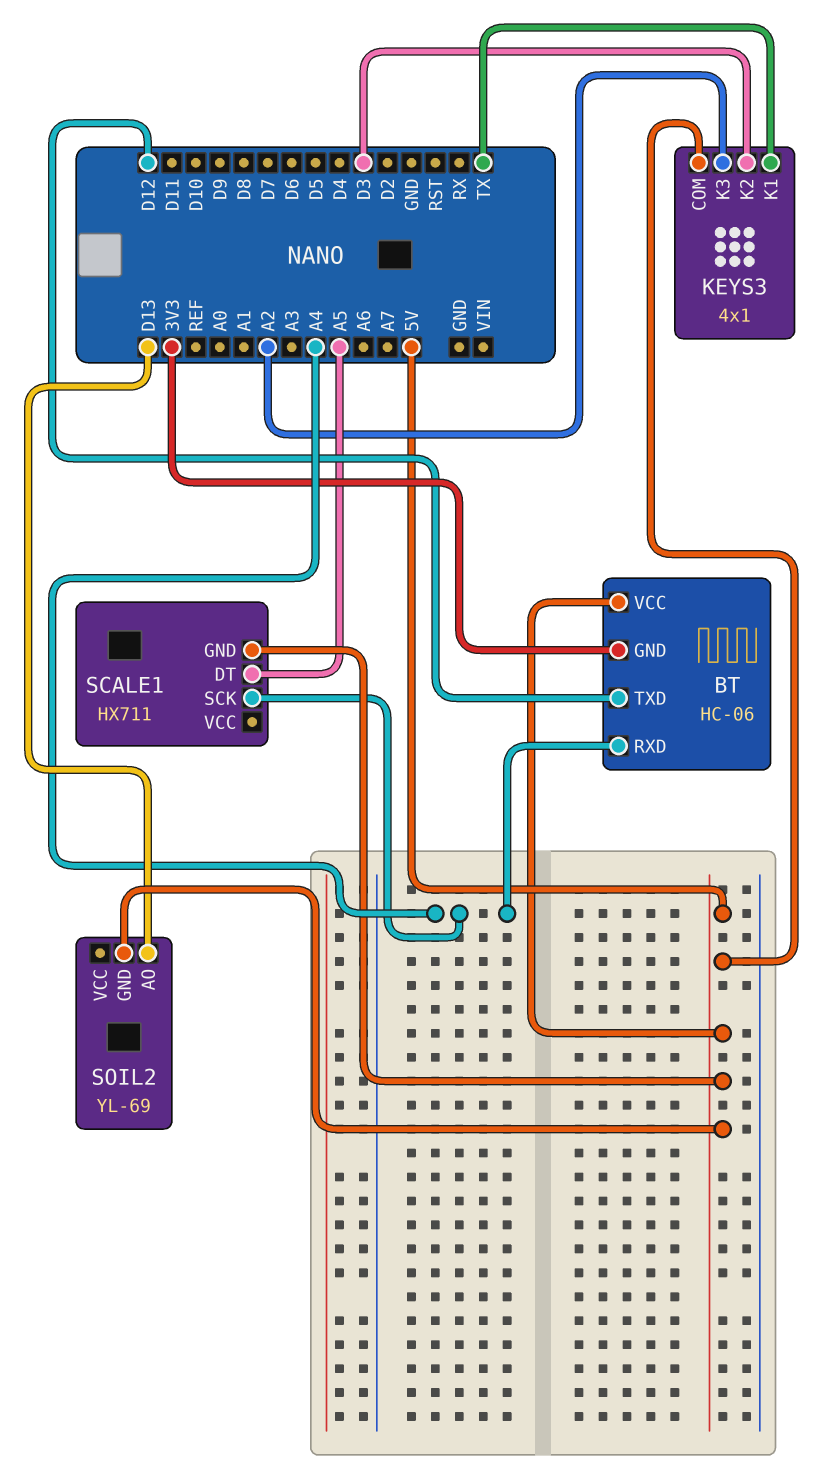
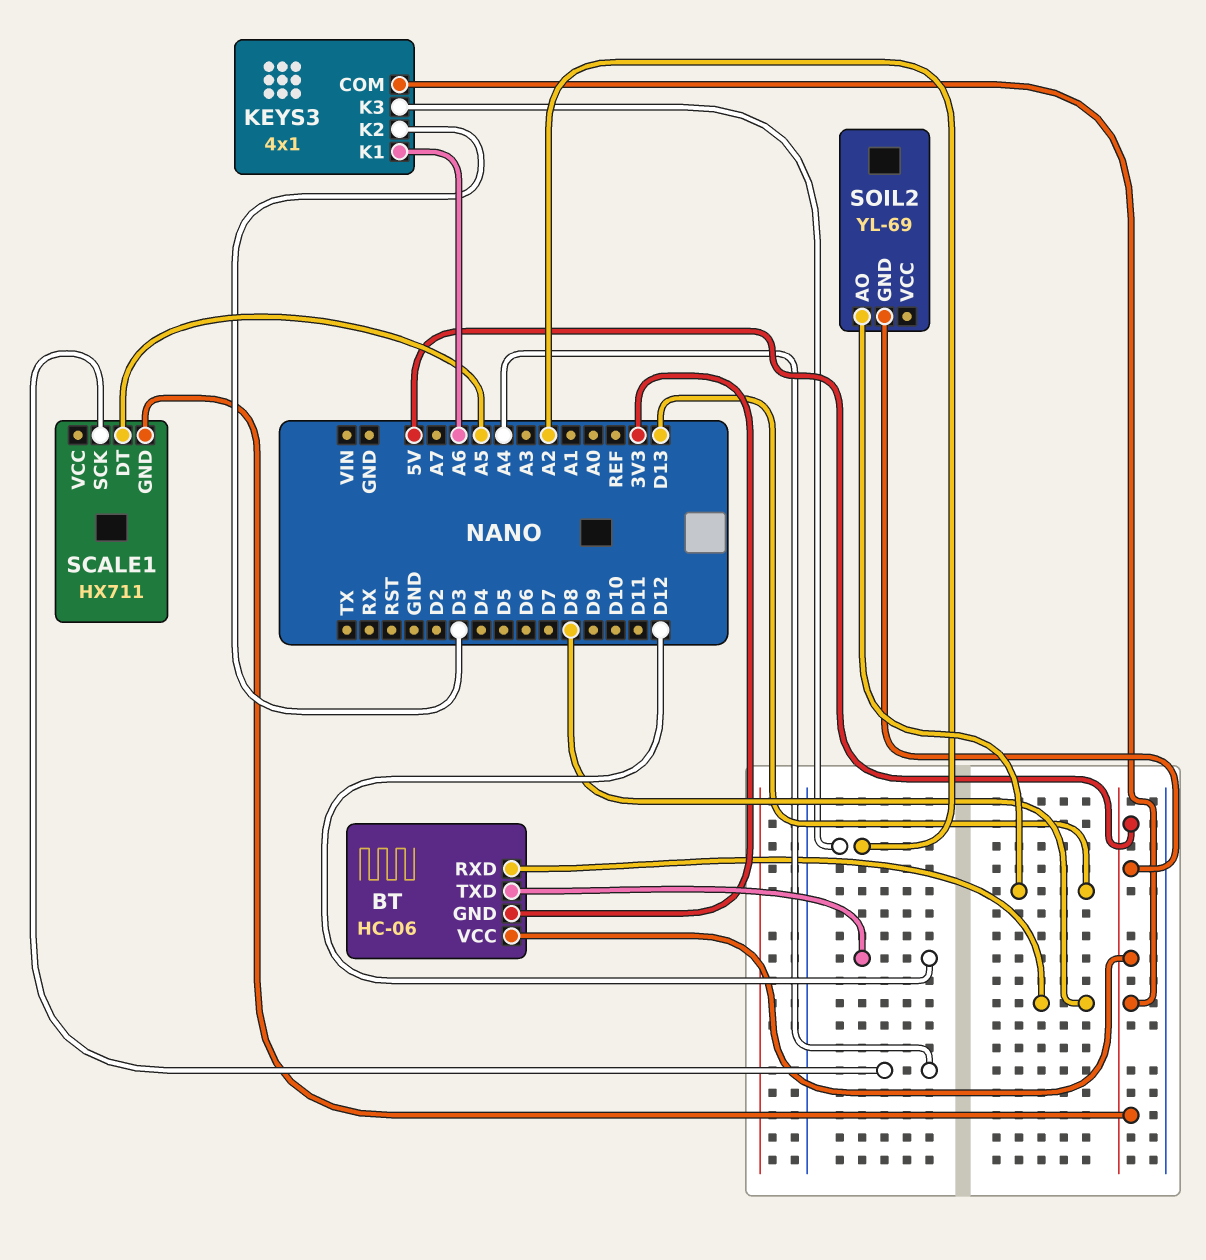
BT pin RXD: A4 -> D8
KEYS3 pin K1: TX -> A6

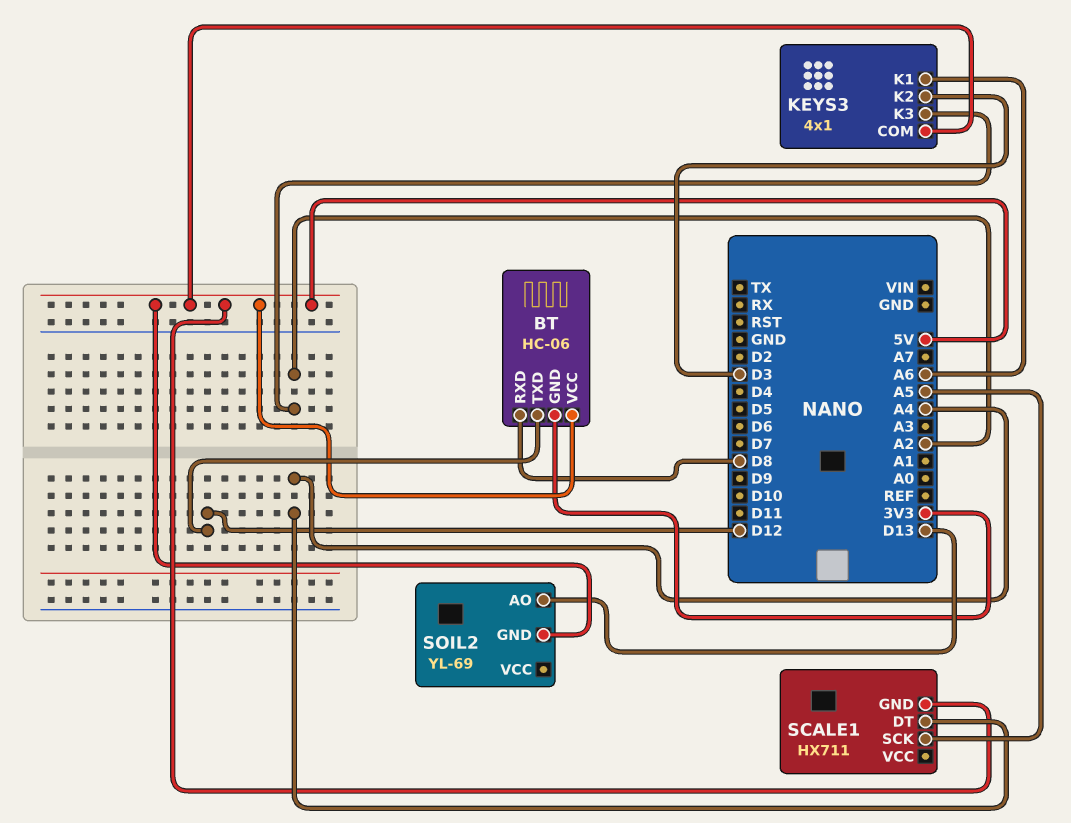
SCALE1 pin DT: A5 -> A4
SCALE1 pin SCK: A4 -> A5

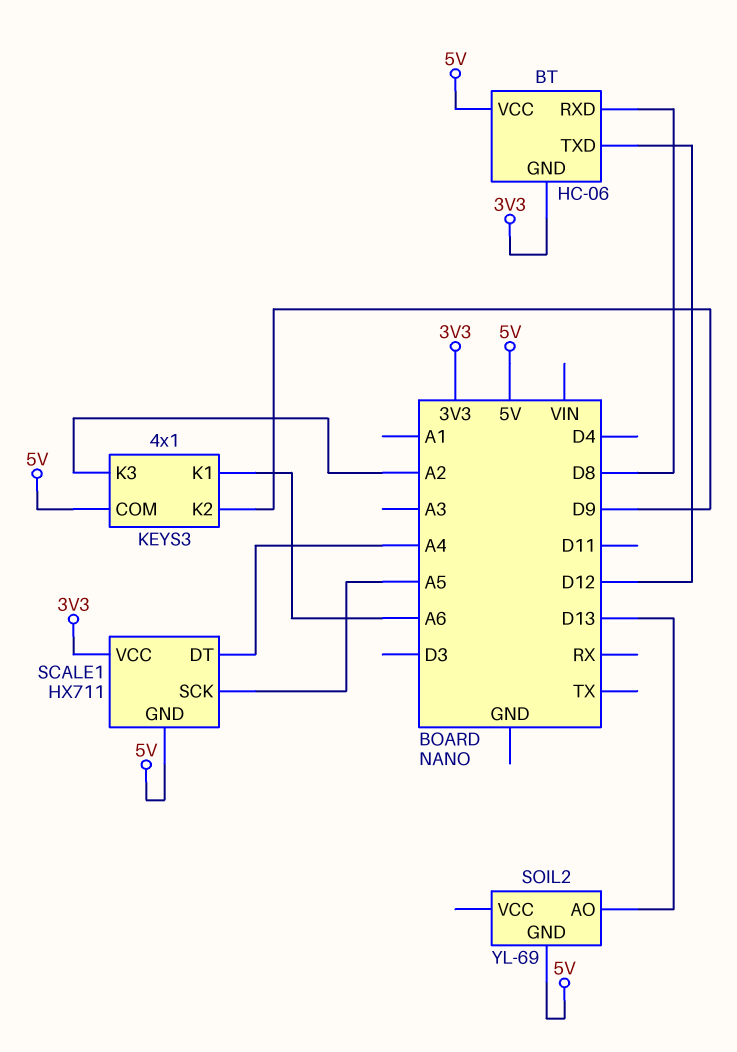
KEYS3 pin K2: D3 -> D9
SCALE1 pin VCC: none -> 3V3

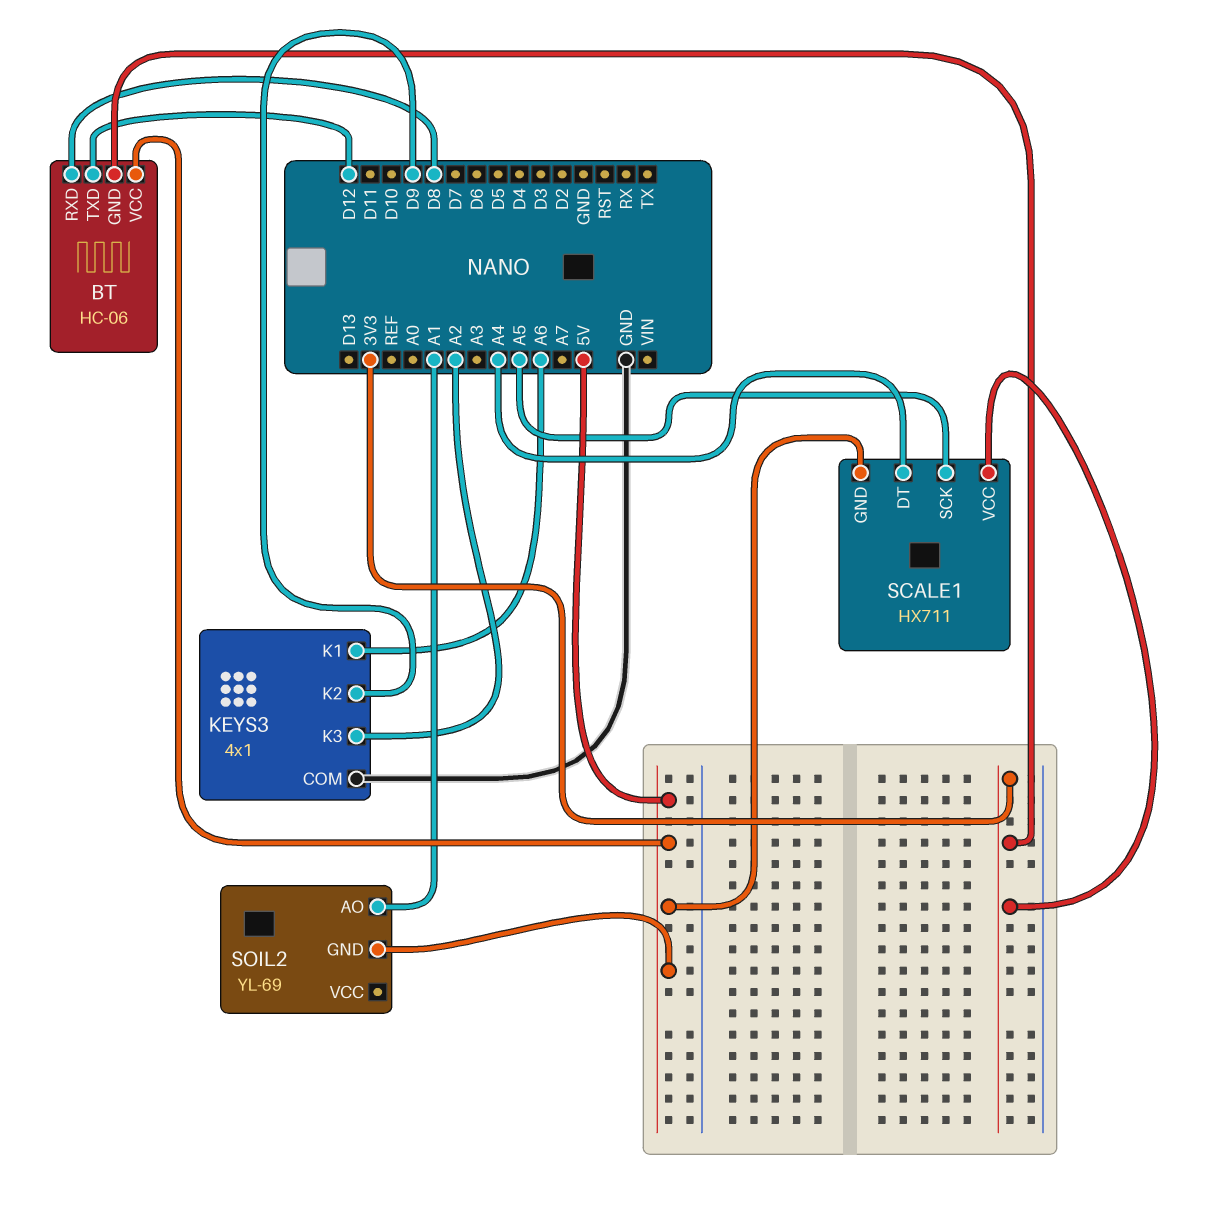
KEYS3 pin COM: 5V -> GND
SOIL2 pin AO: D13 -> A1

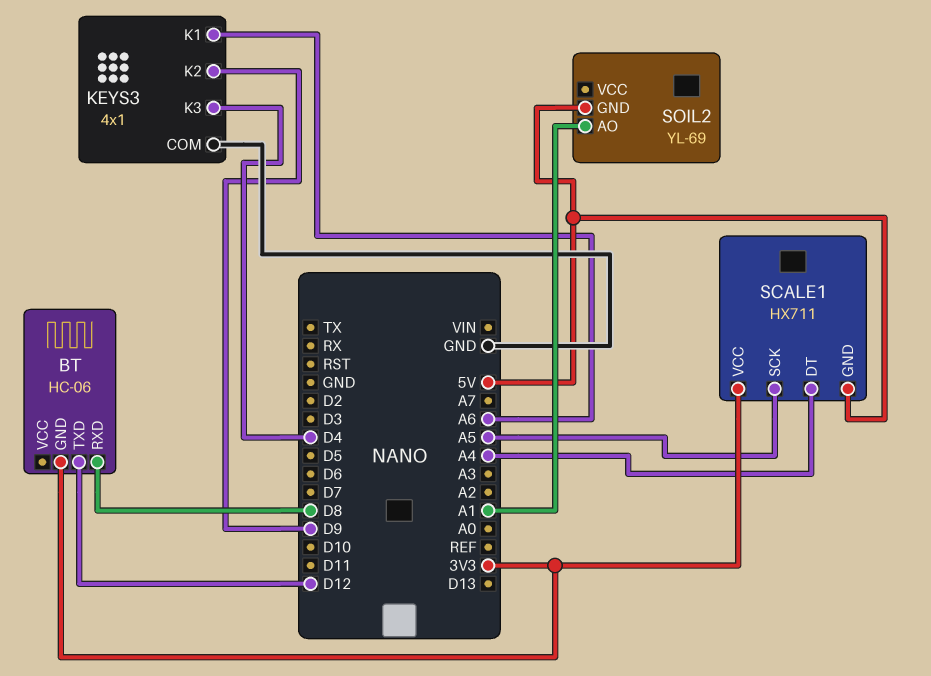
BT pin VCC: 5V -> none
KEYS3 pin K3: A2 -> D4

